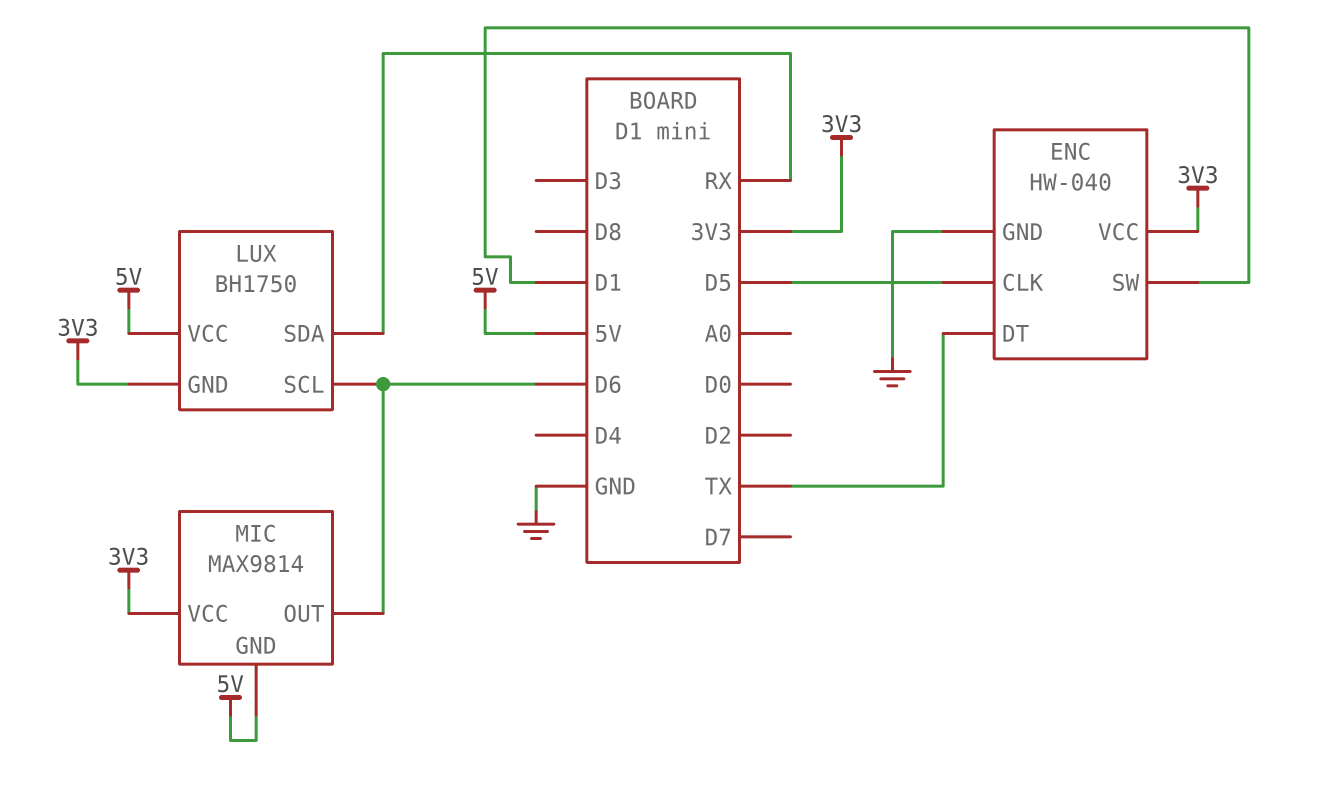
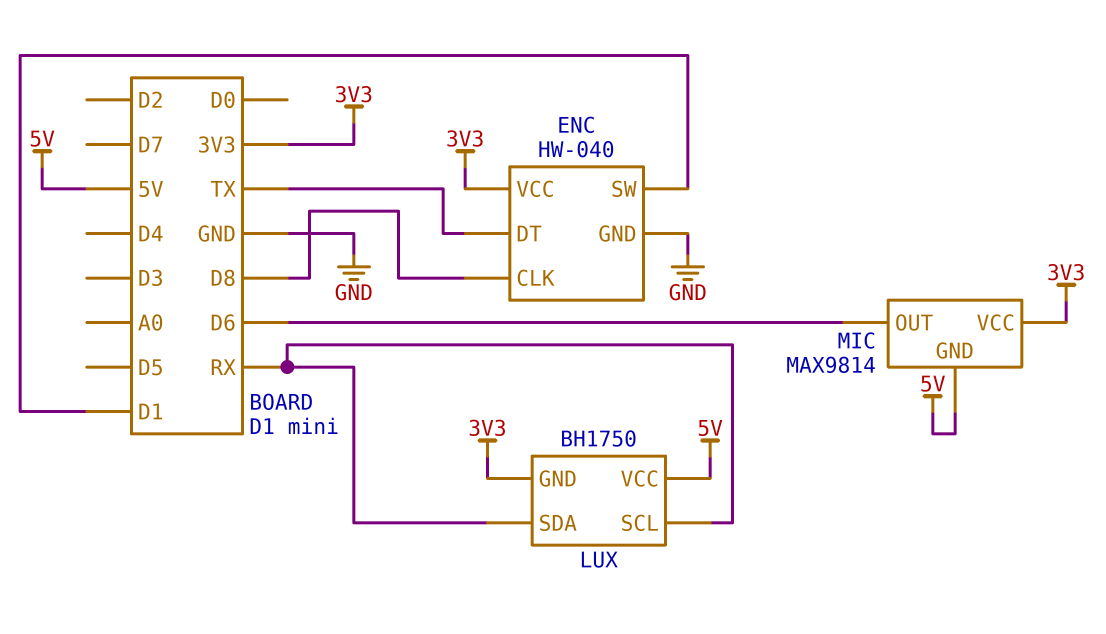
ENC pin CLK: D5 -> D8
LUX pin SCL: D6 -> RX

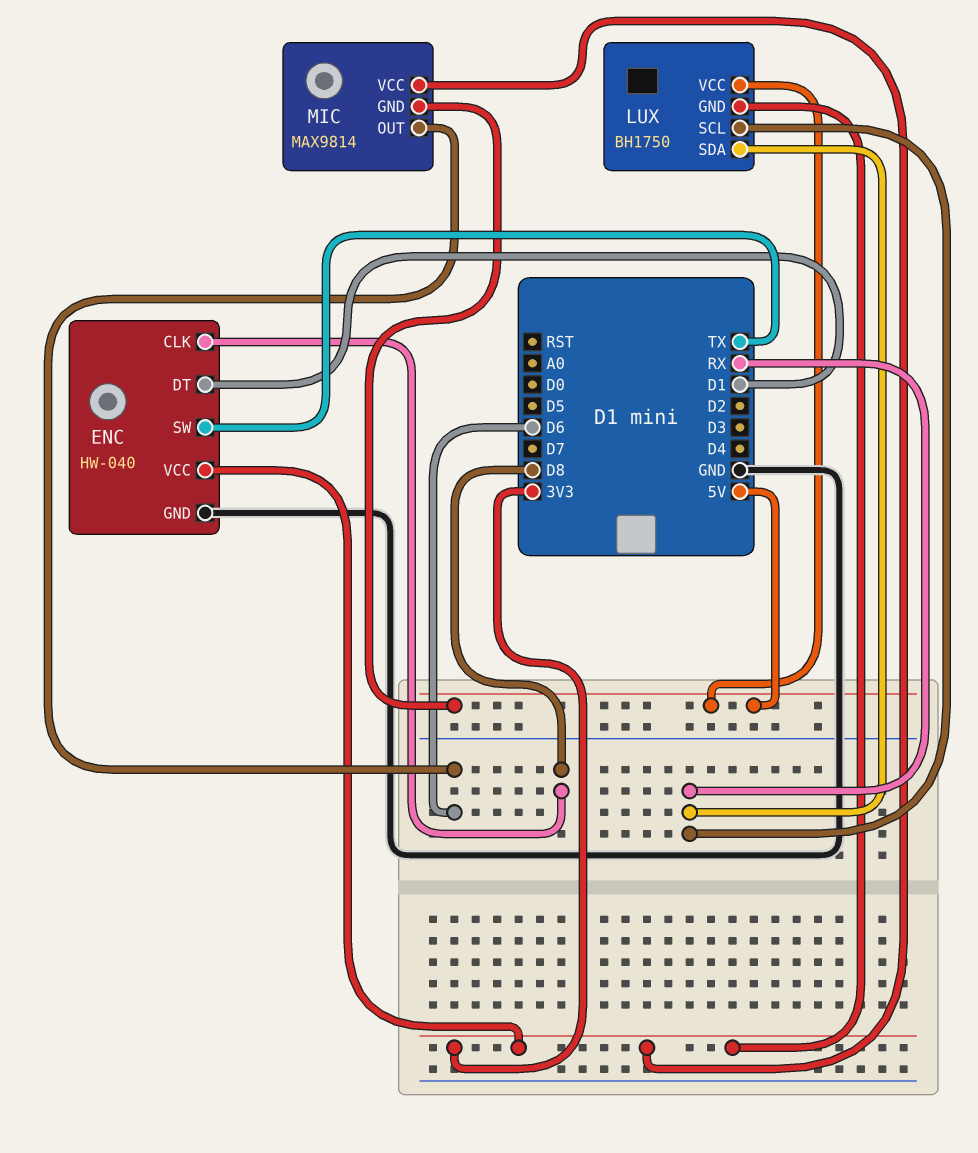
ENC pin DT: TX -> D1
ENC pin SW: D1 -> TX

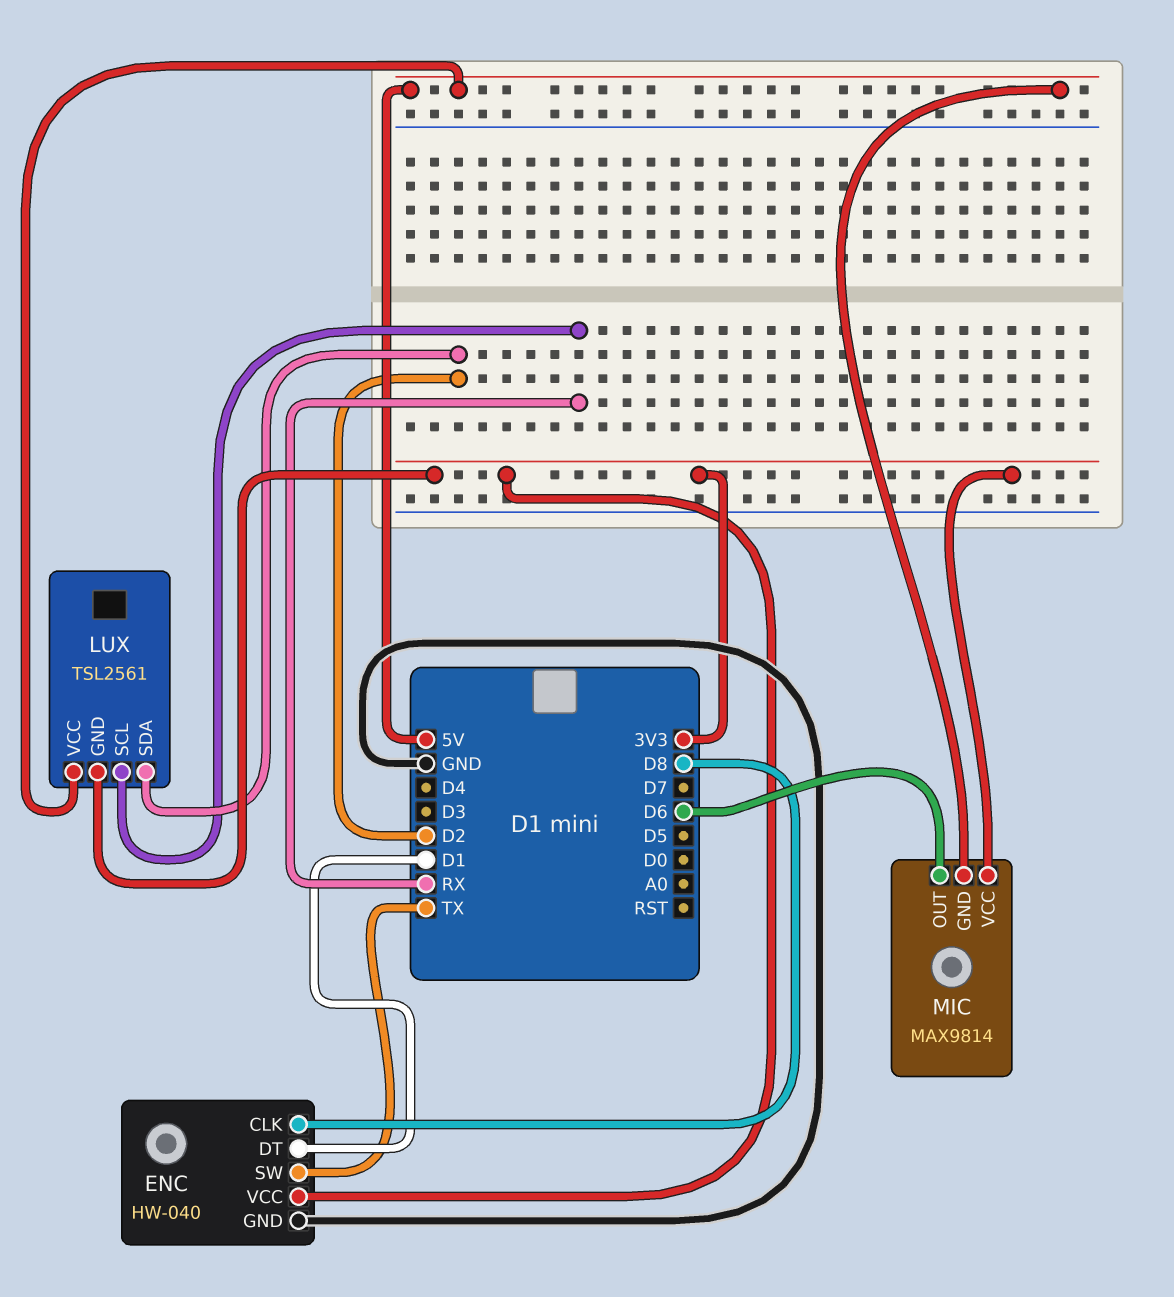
LUX: BH1750 -> TSL2561
LUX pin SDA: RX -> D2

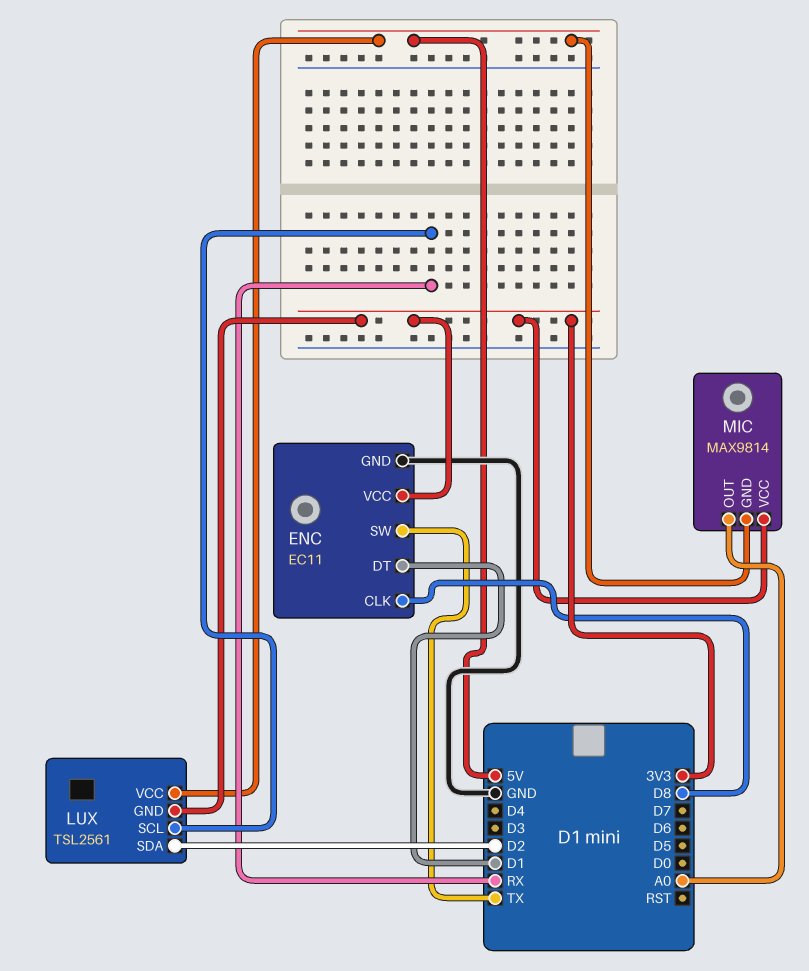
ENC: HW-040 -> EC11
MIC pin OUT: D6 -> A0

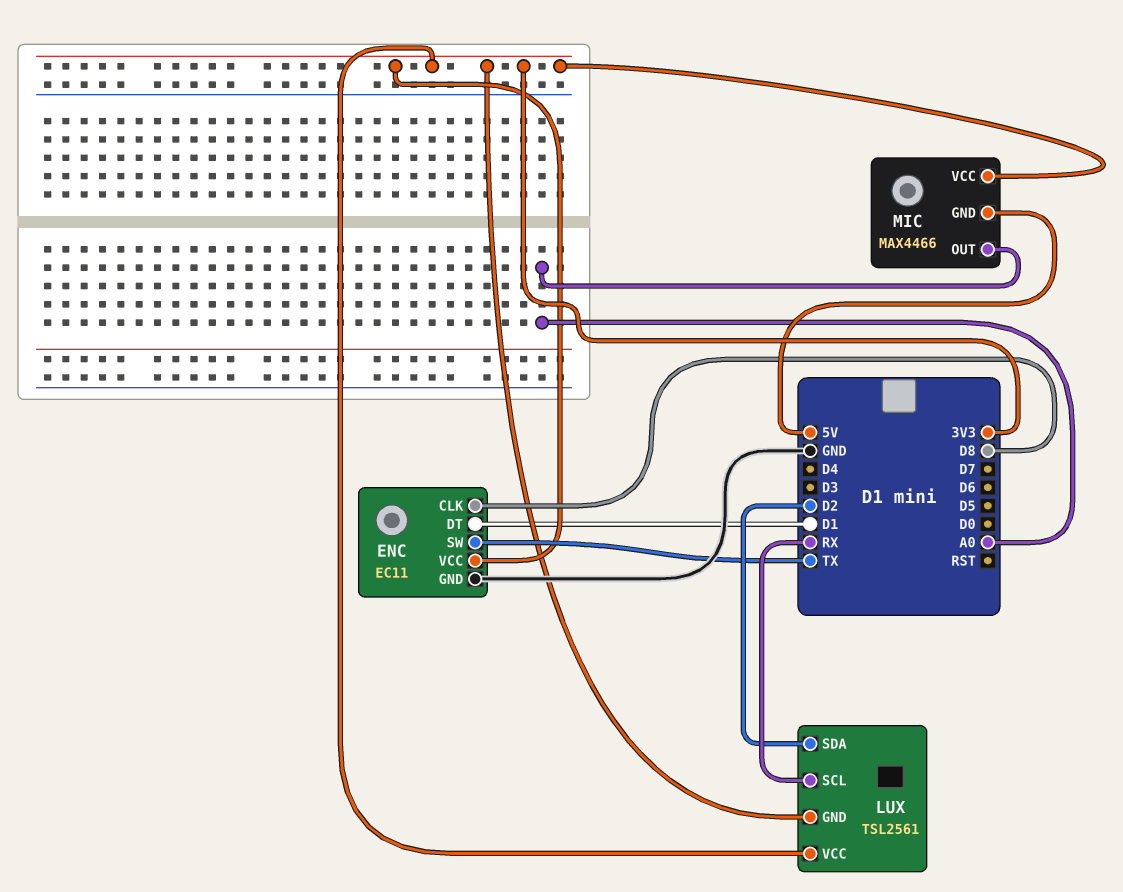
LUX pin VCC: 5V -> 3V3
MIC: MAX9814 -> MAX4466

